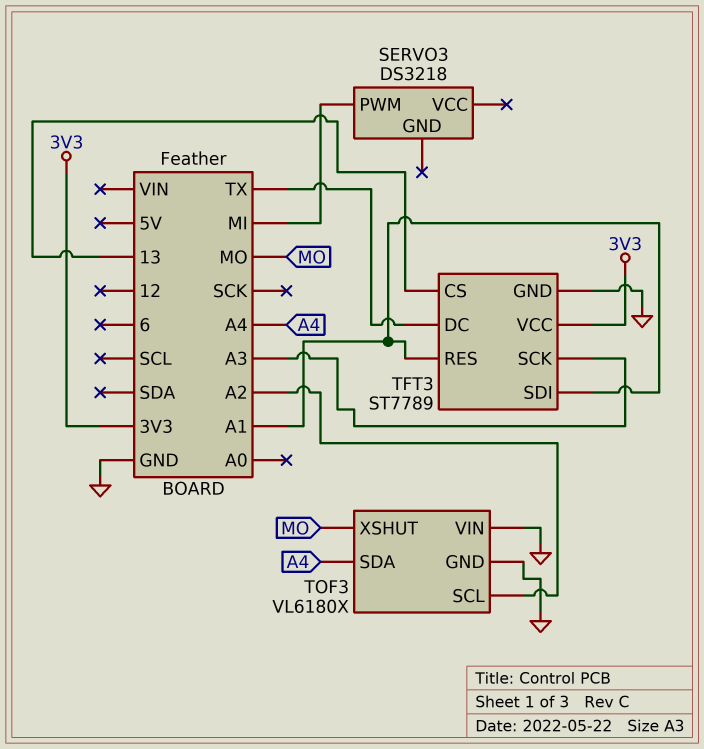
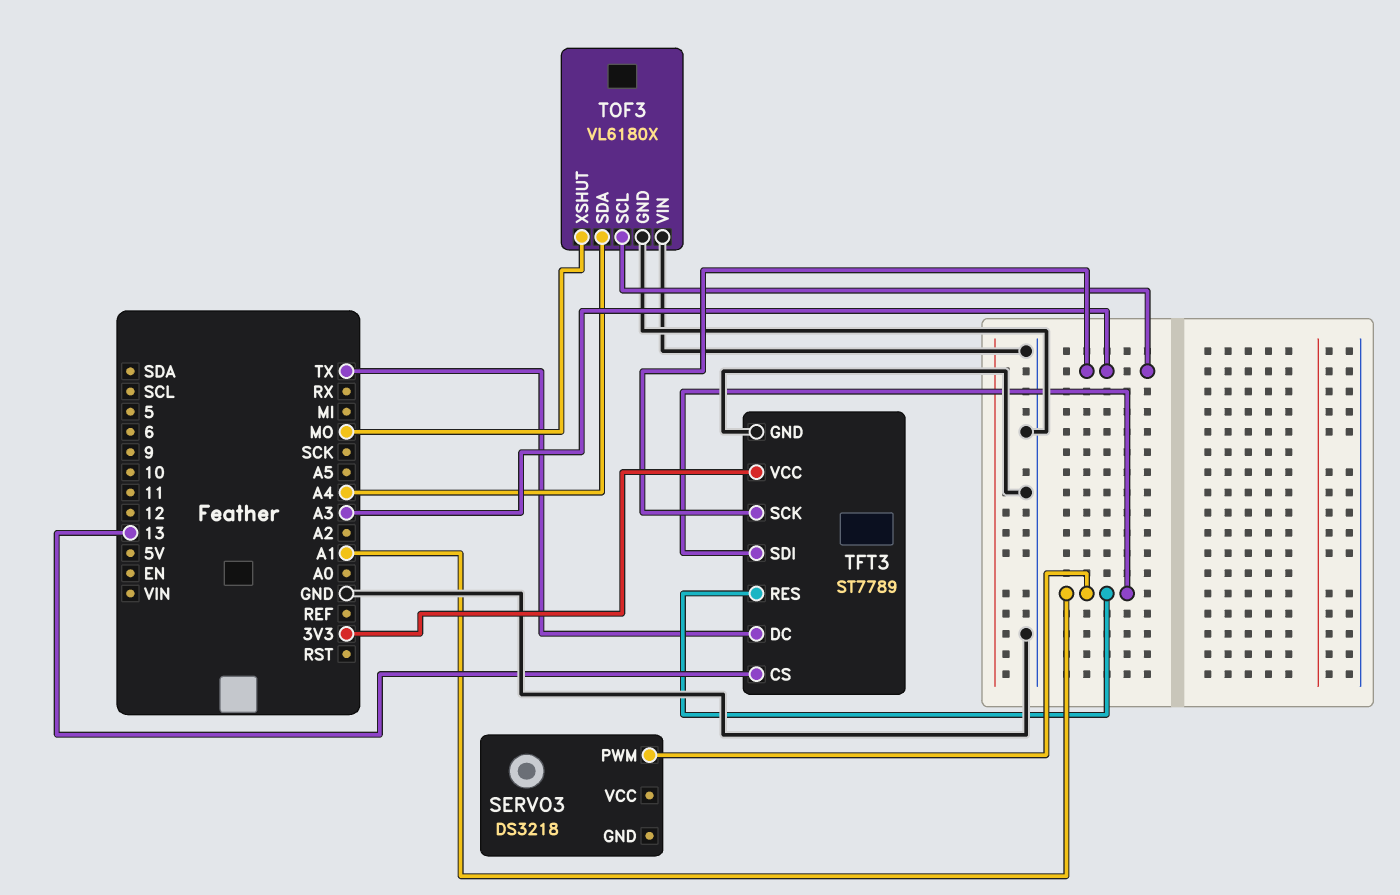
SERVO3 pin PWM: MI -> A1
TOF3 pin SCL: A2 -> A3

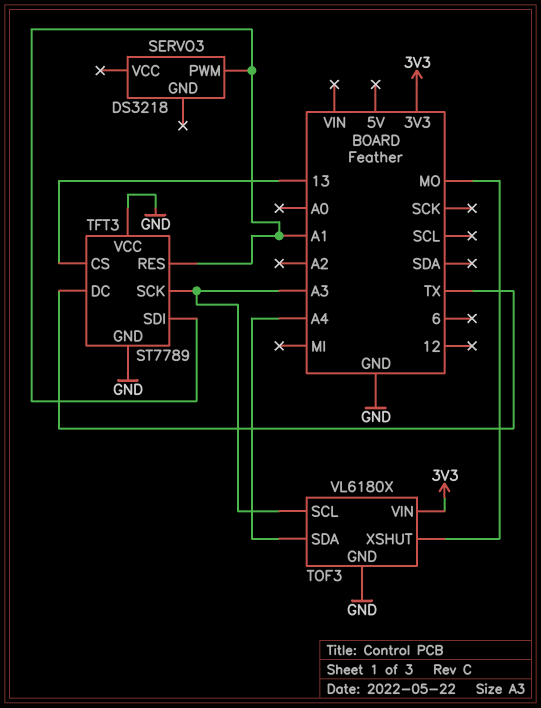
TFT3 pin VCC: 3V3 -> GND
TOF3 pin VIN: GND -> 3V3

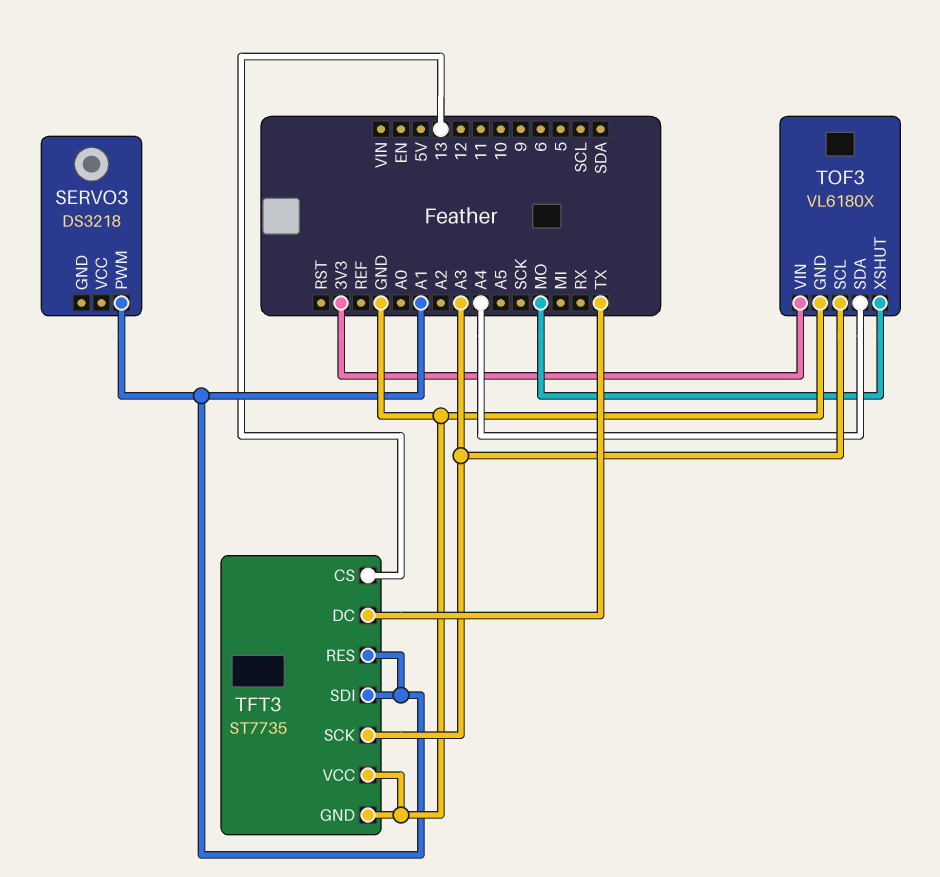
TFT3: ST7789 -> ST7735

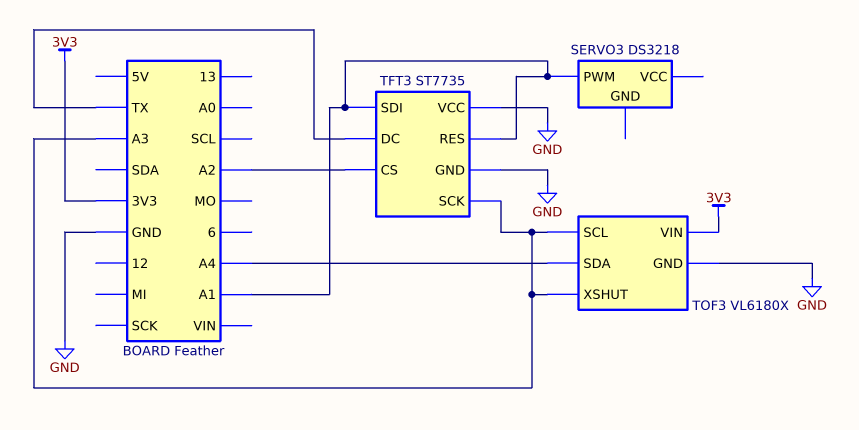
TFT3 pin CS: 13 -> A2
TOF3 pin XSHUT: MO -> A3

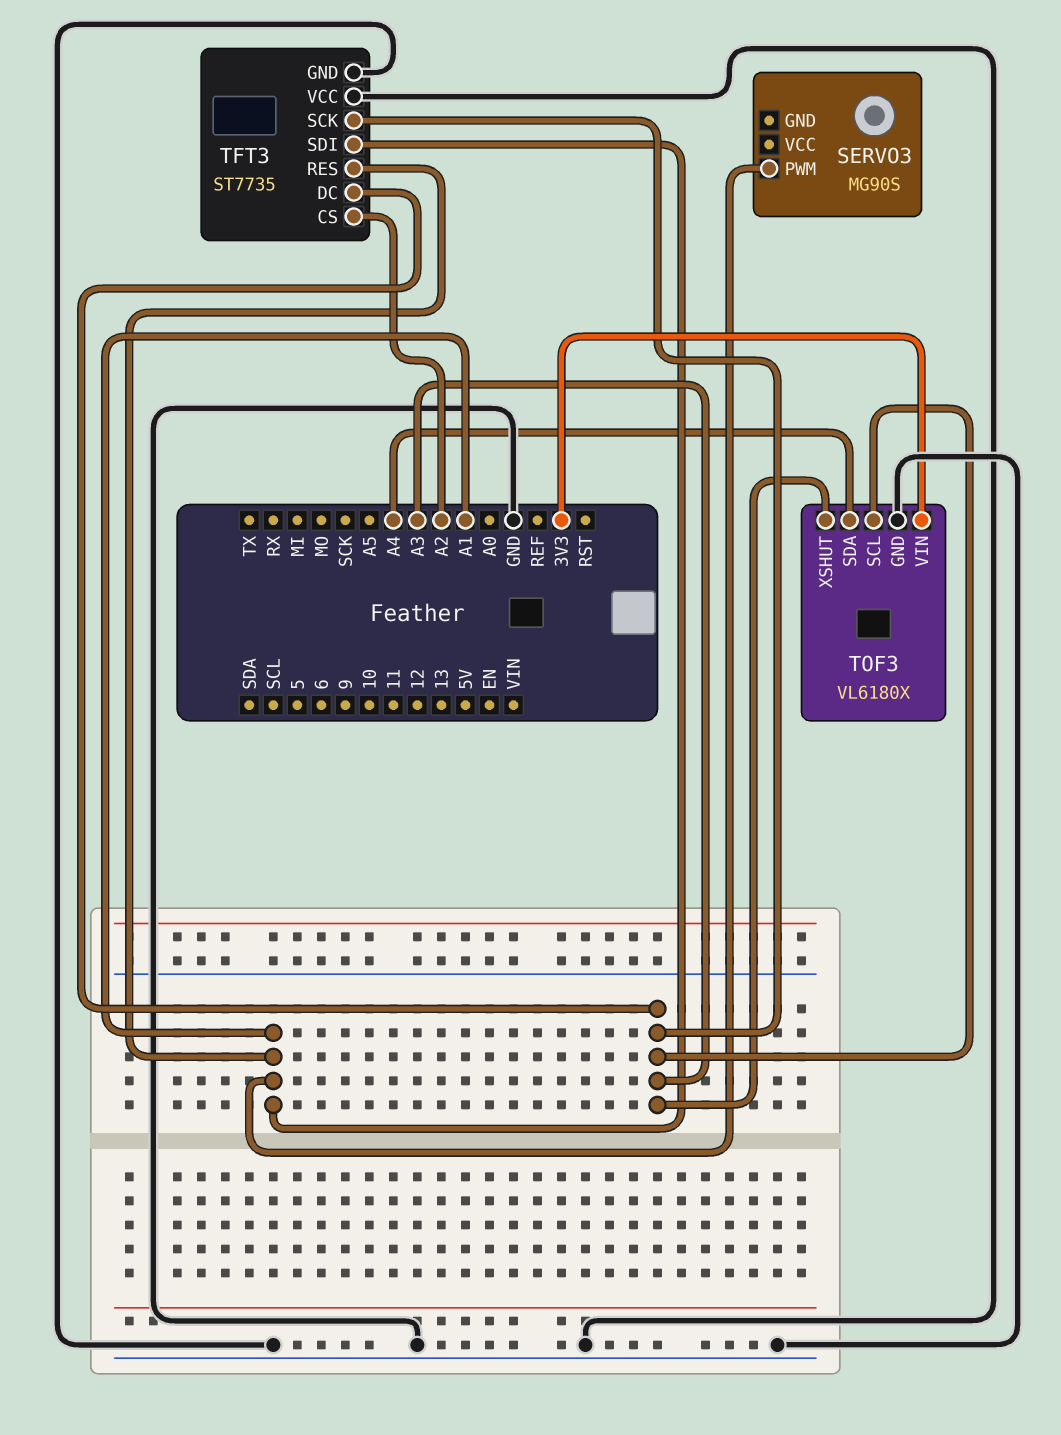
SERVO3: DS3218 -> MG90S
TFT3 pin DC: TX -> A3

